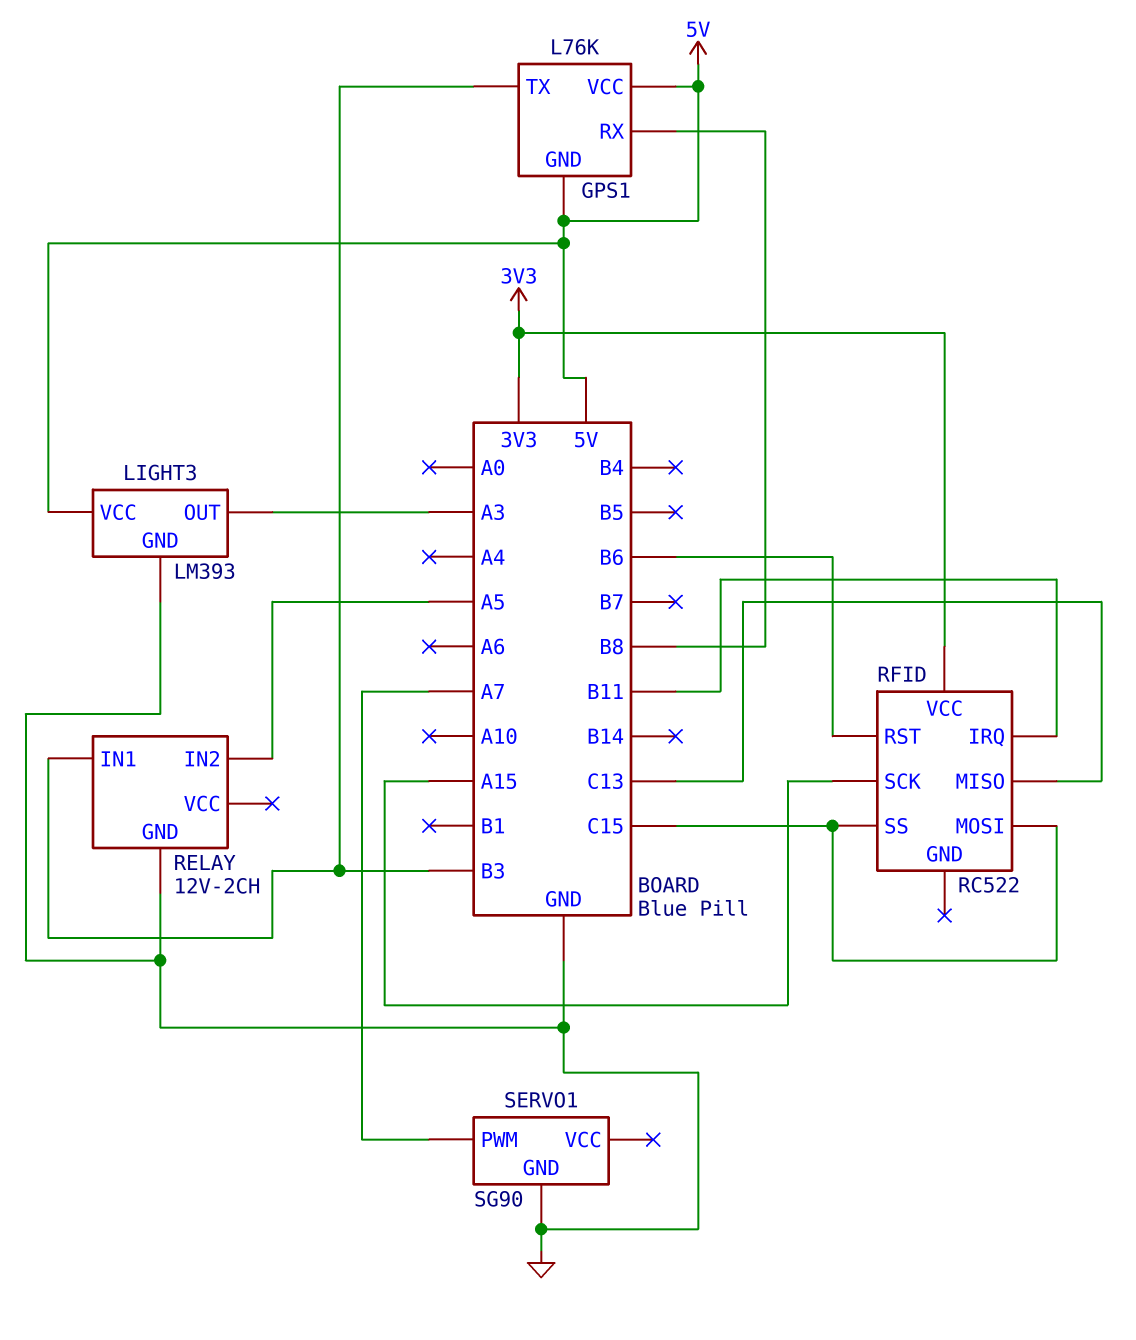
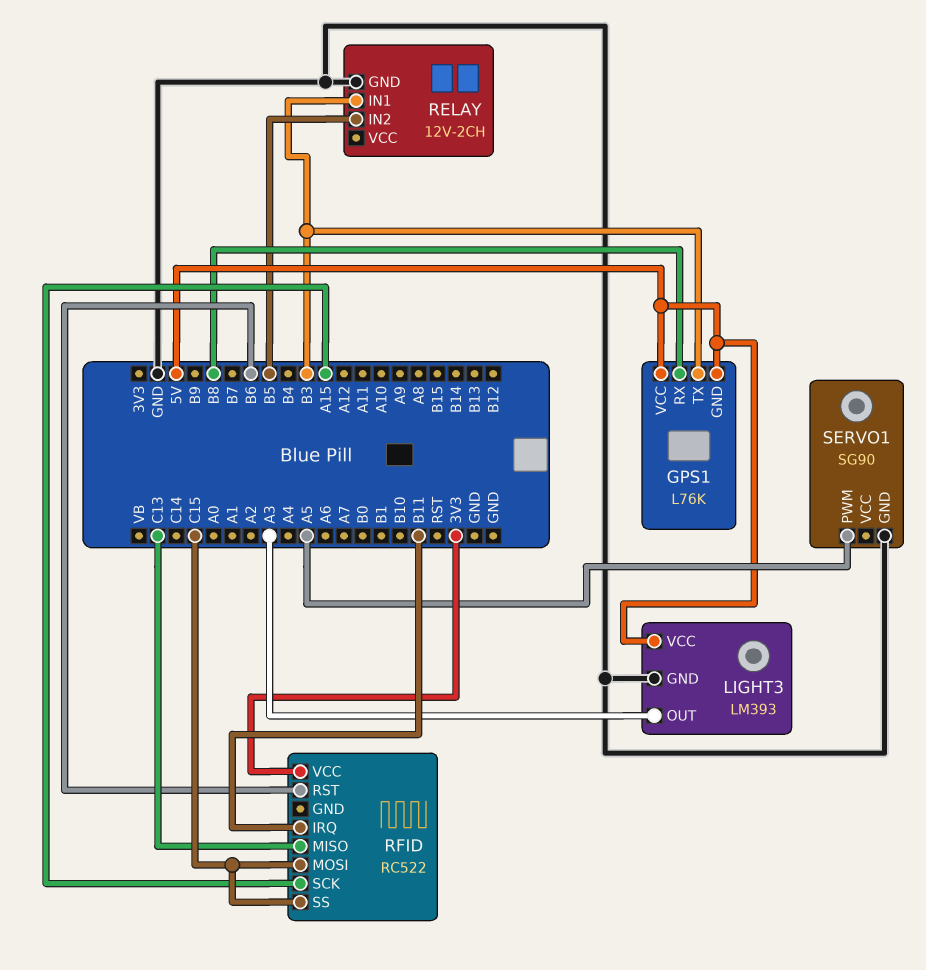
RELAY pin IN2: A5 -> B5
SERVO1 pin PWM: A7 -> A5

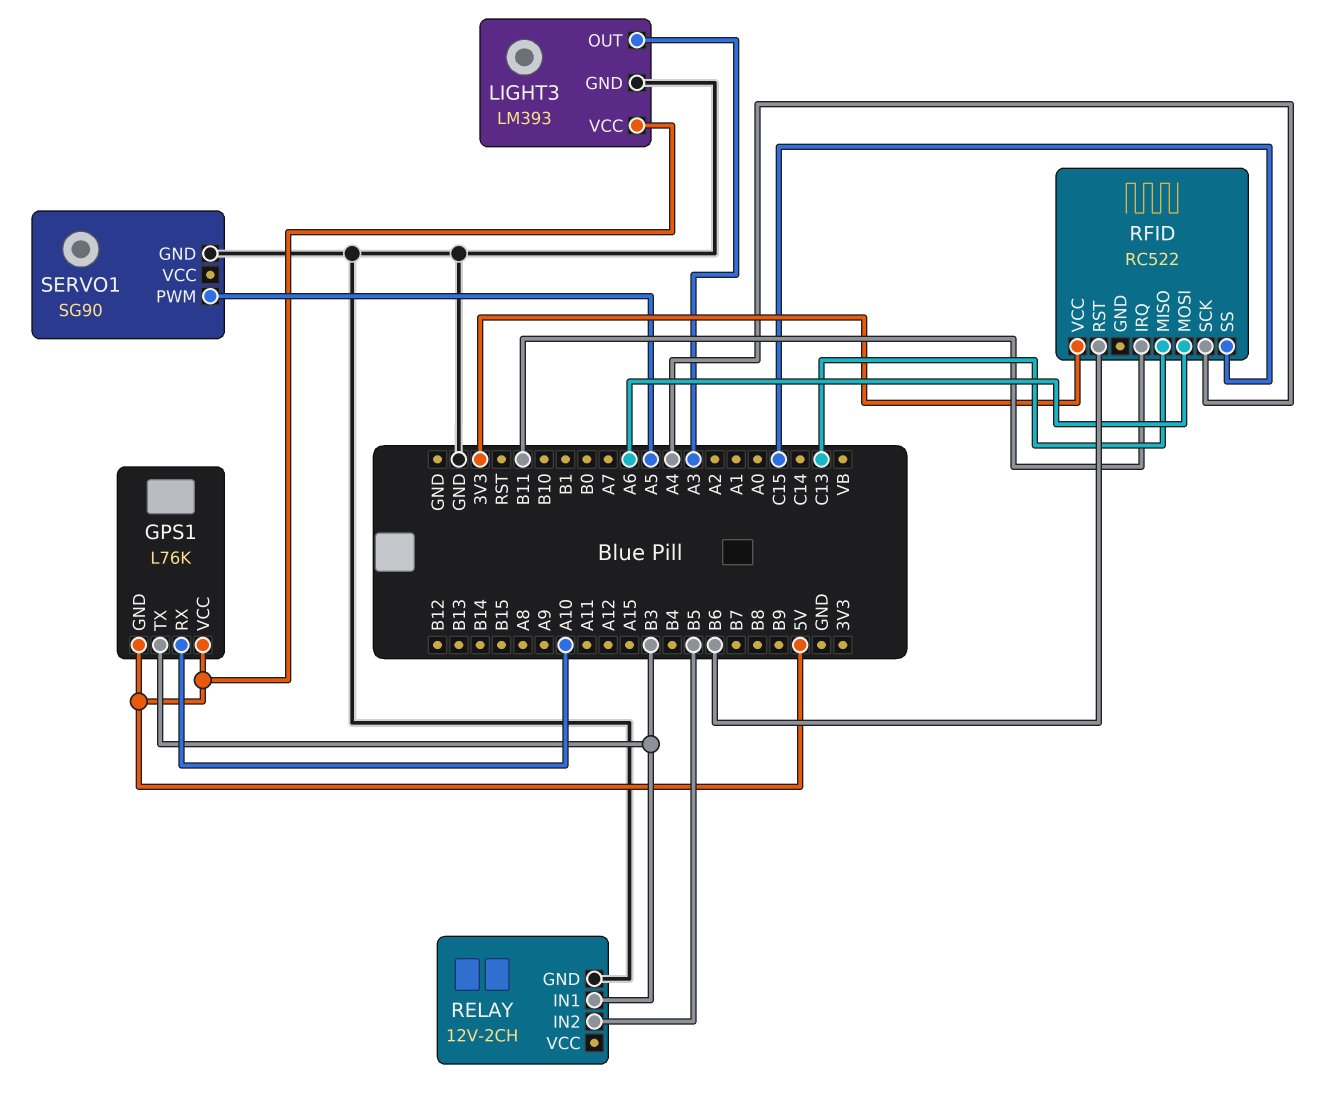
GPS1 pin RX: B8 -> A10
RFID pin MOSI: C15 -> A6
RFID pin SCK: A15 -> A4

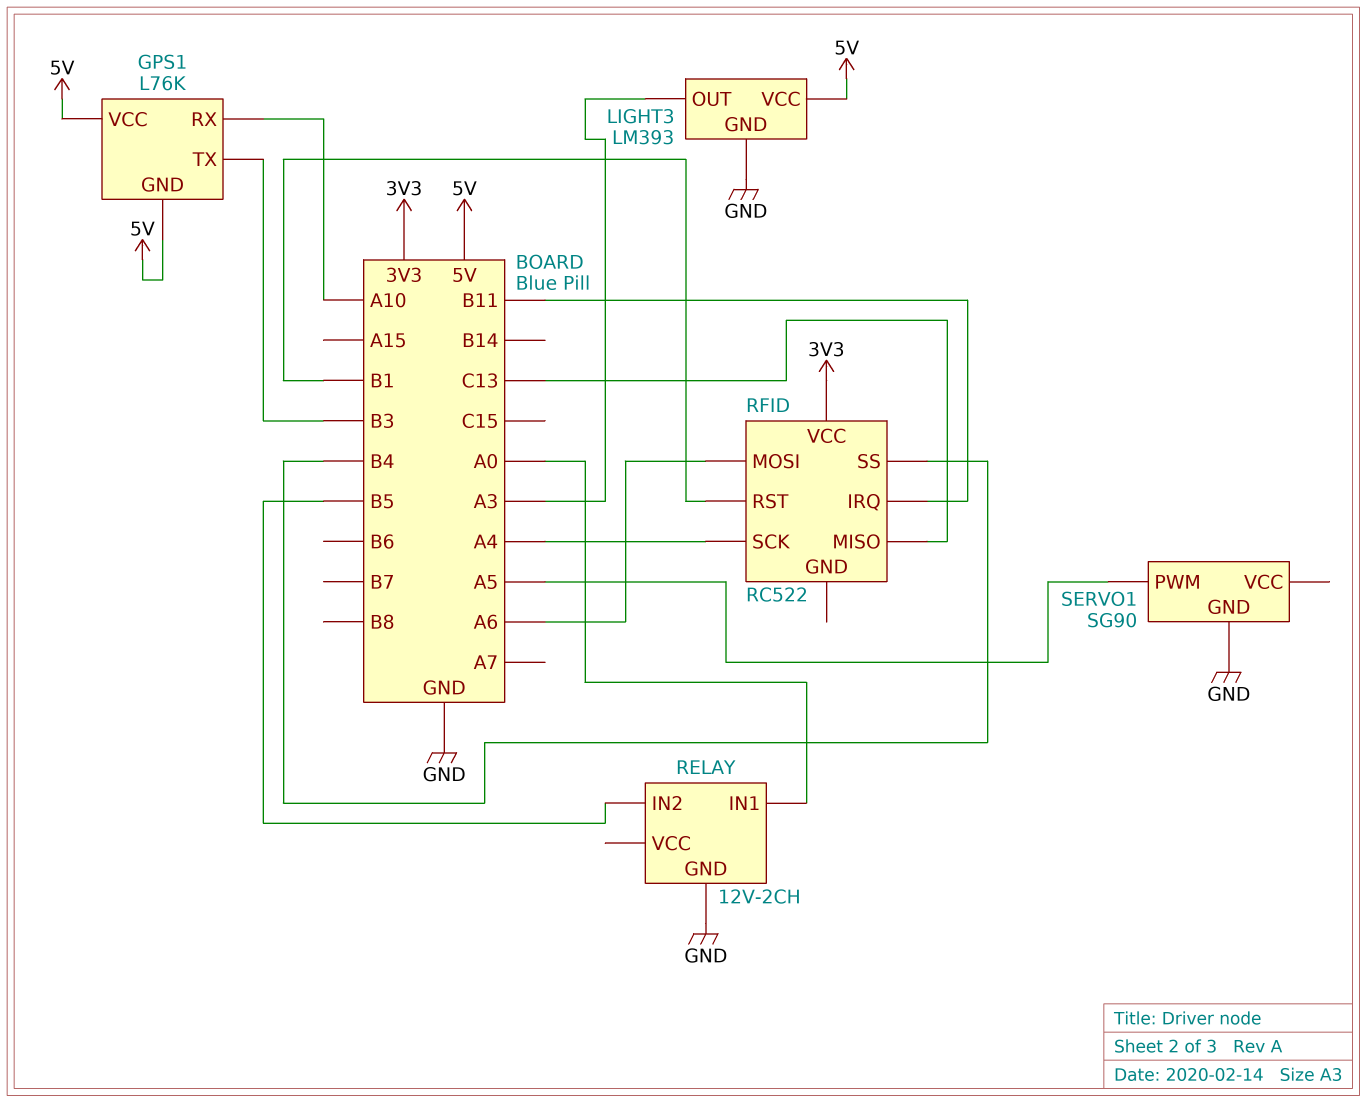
RELAY pin IN1: B3 -> A0
RFID pin RST: B6 -> B1
RFID pin SS: C15 -> B4

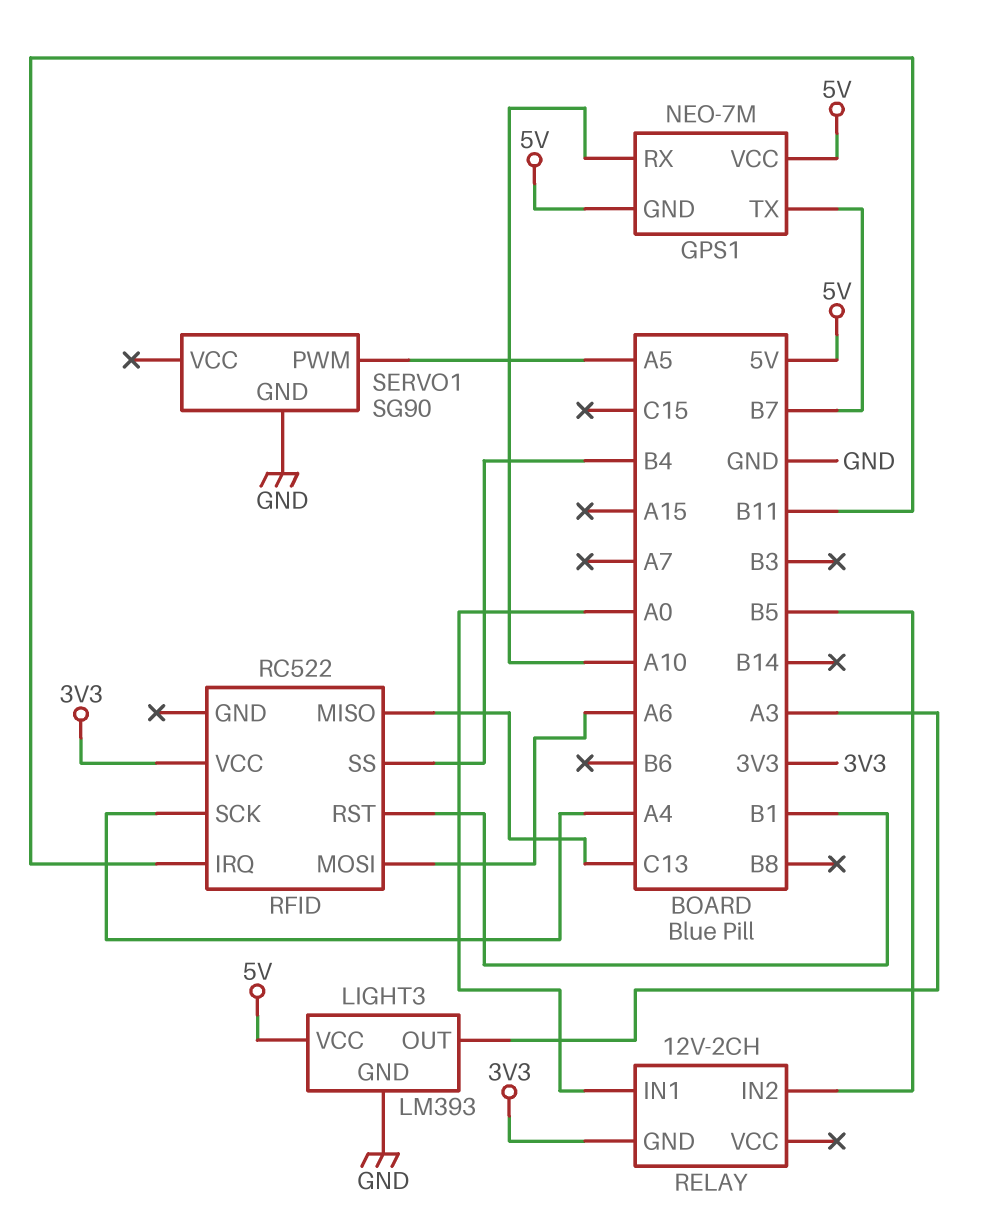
GPS1: L76K -> NEO-7M
GPS1 pin TX: B3 -> B7
RELAY pin GND: GND -> 3V3

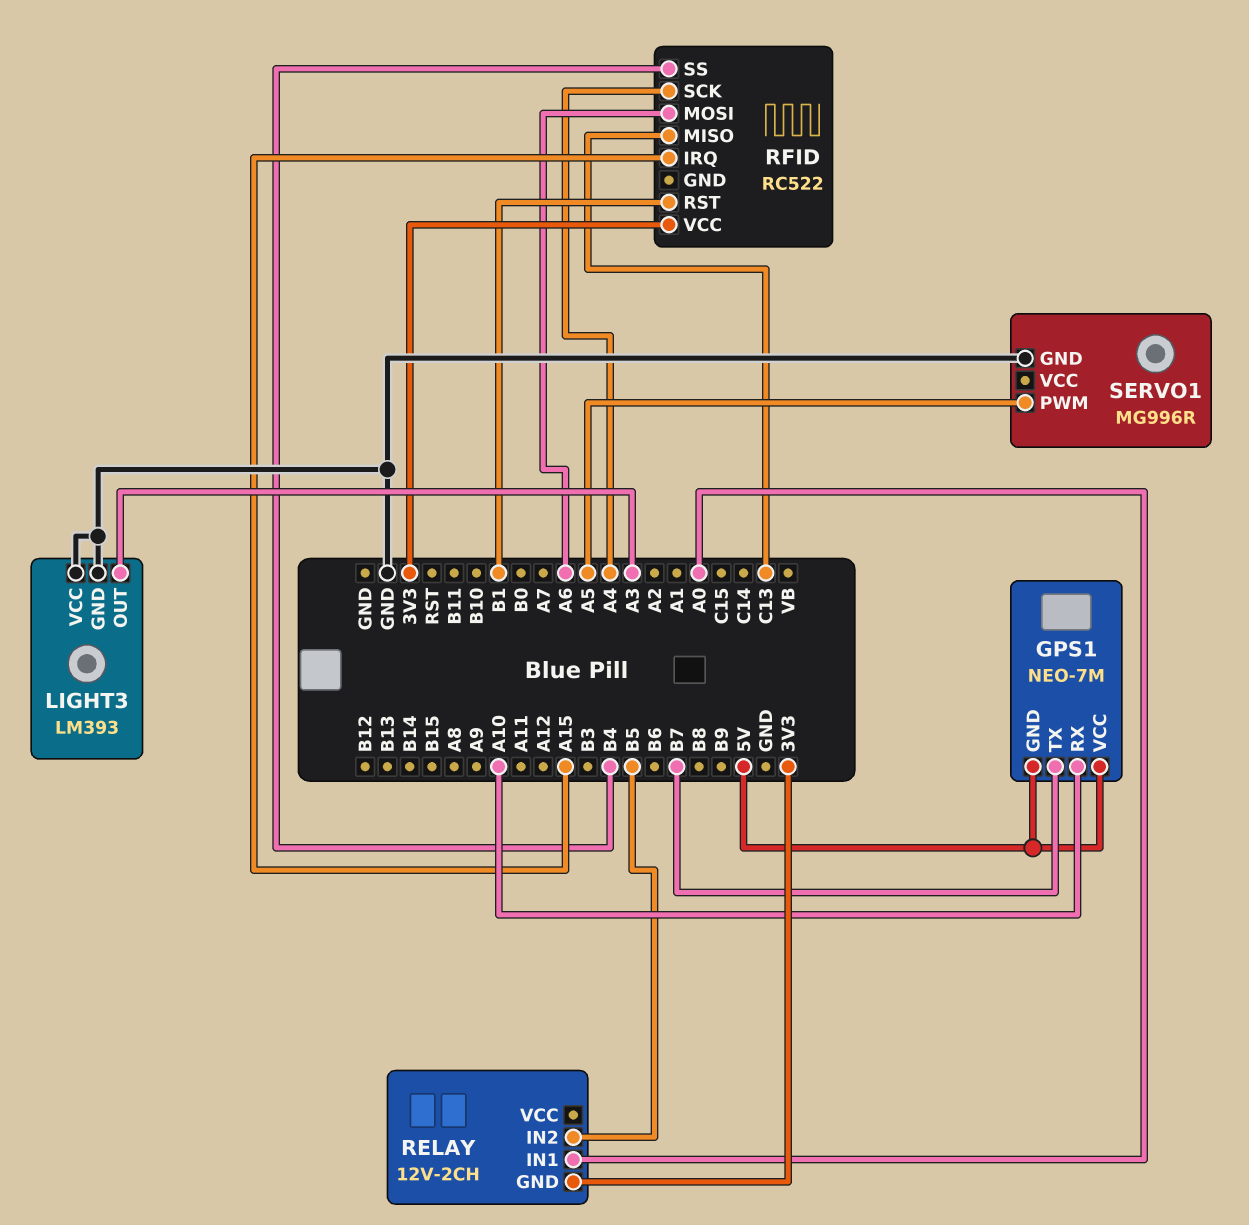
LIGHT3 pin VCC: 5V -> GND
RFID pin IRQ: B11 -> A15
SERVO1: SG90 -> MG996R

